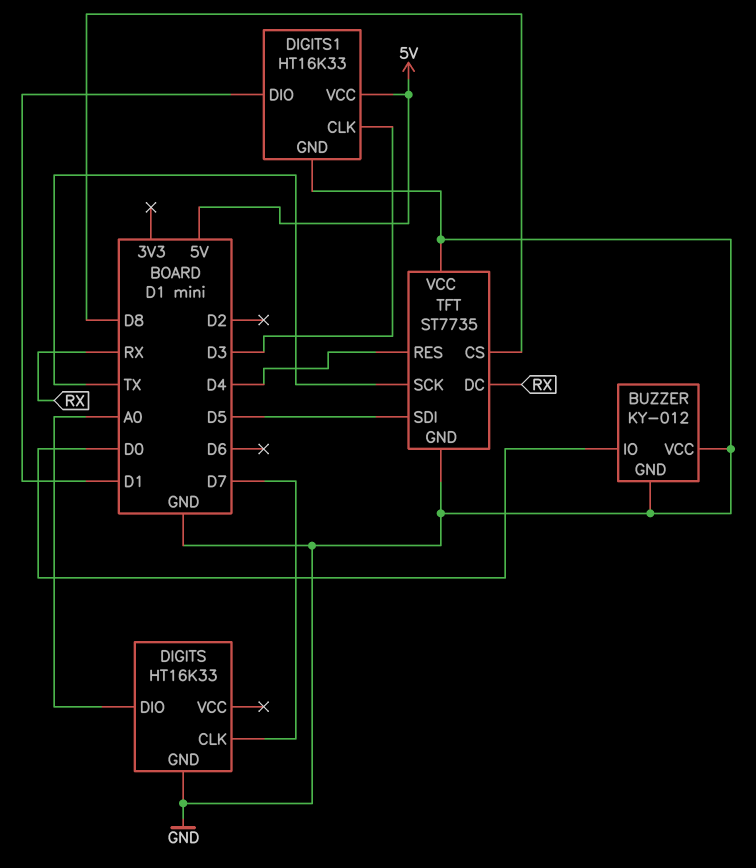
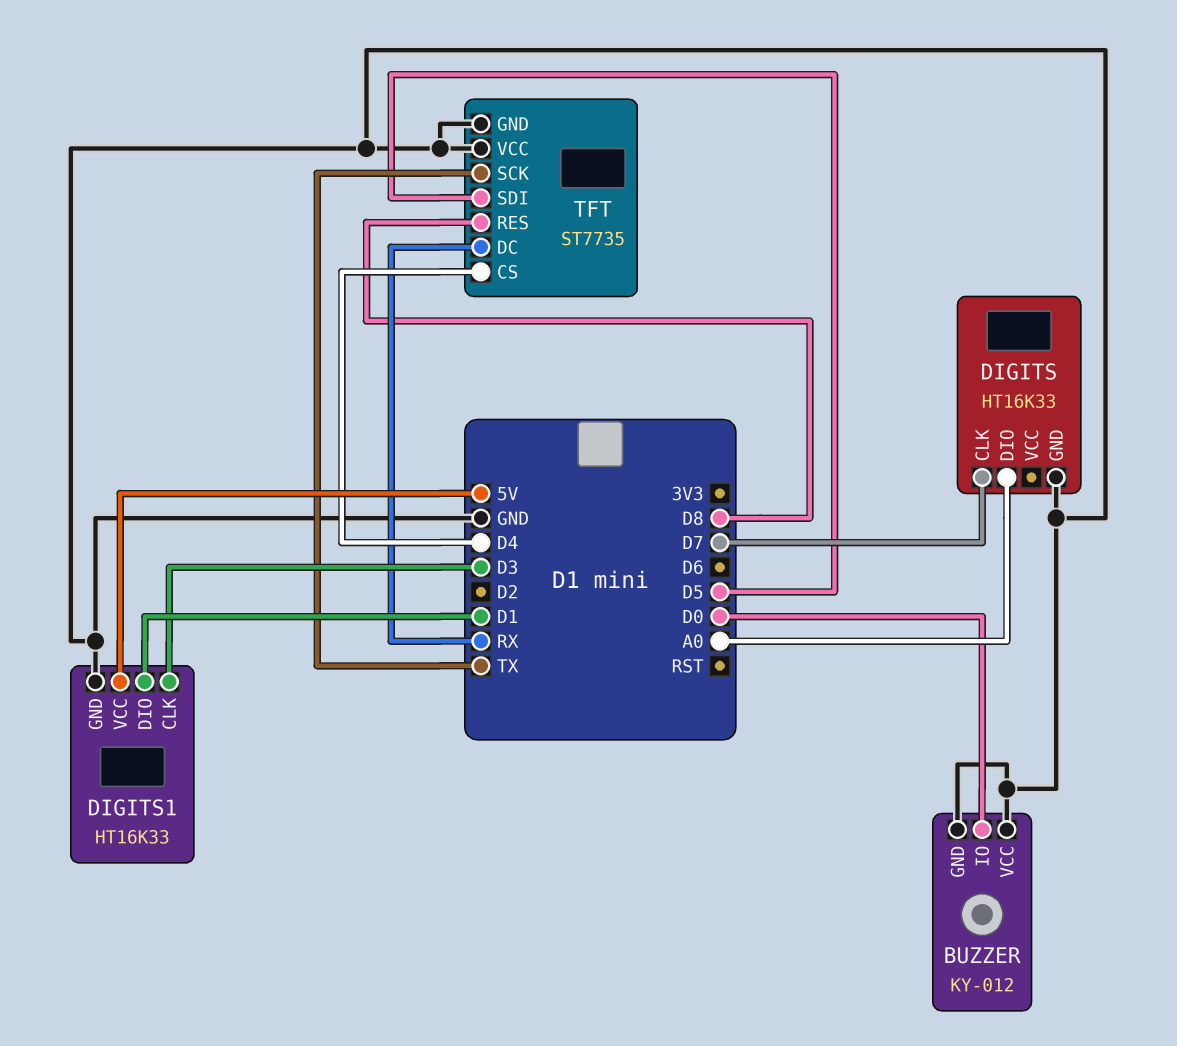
TFT pin CS: D8 -> D4
TFT pin RES: D4 -> D8

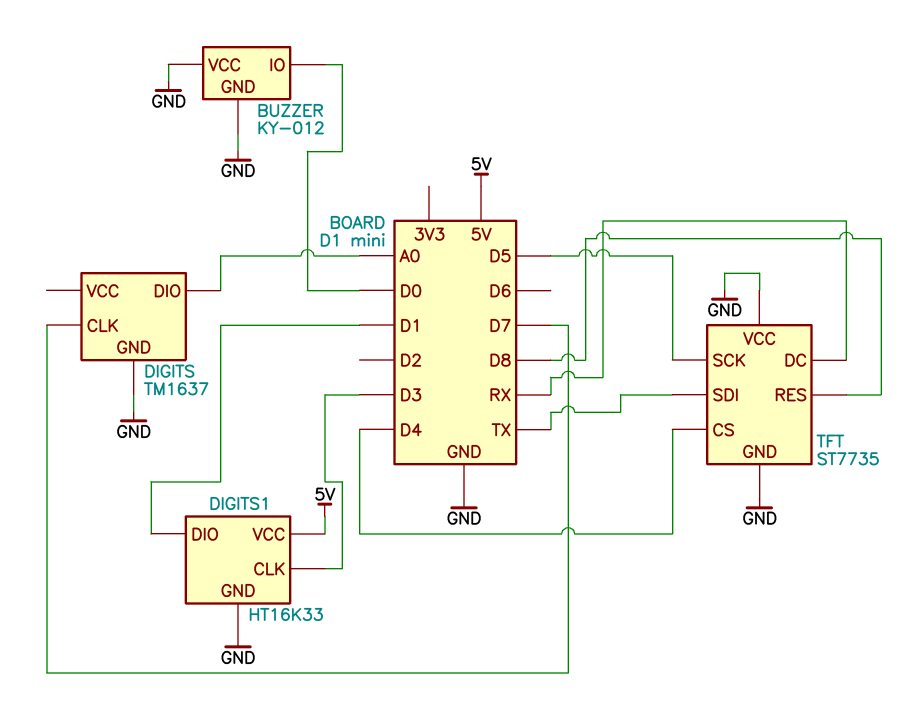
DIGITS: HT16K33 -> TM1637
TFT pin SCK: TX -> D5
TFT pin SDI: D5 -> TX

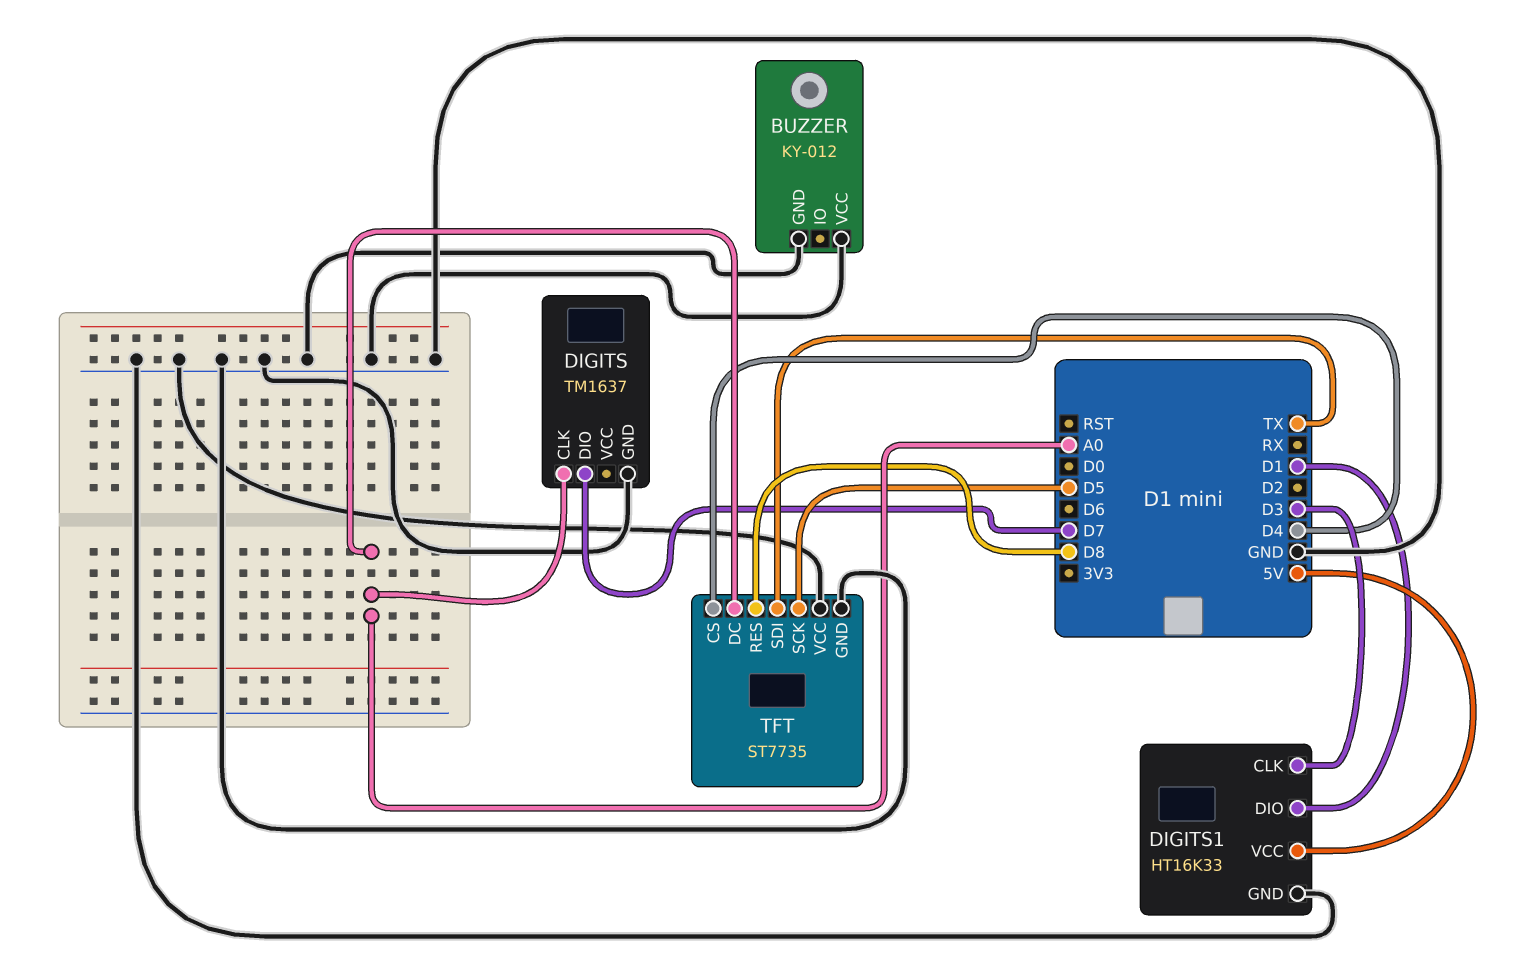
BUZZER pin IO: D0 -> none
DIGITS pin CLK: D7 -> A0
DIGITS pin DIO: A0 -> D7
TFT pin DC: RX -> A0

